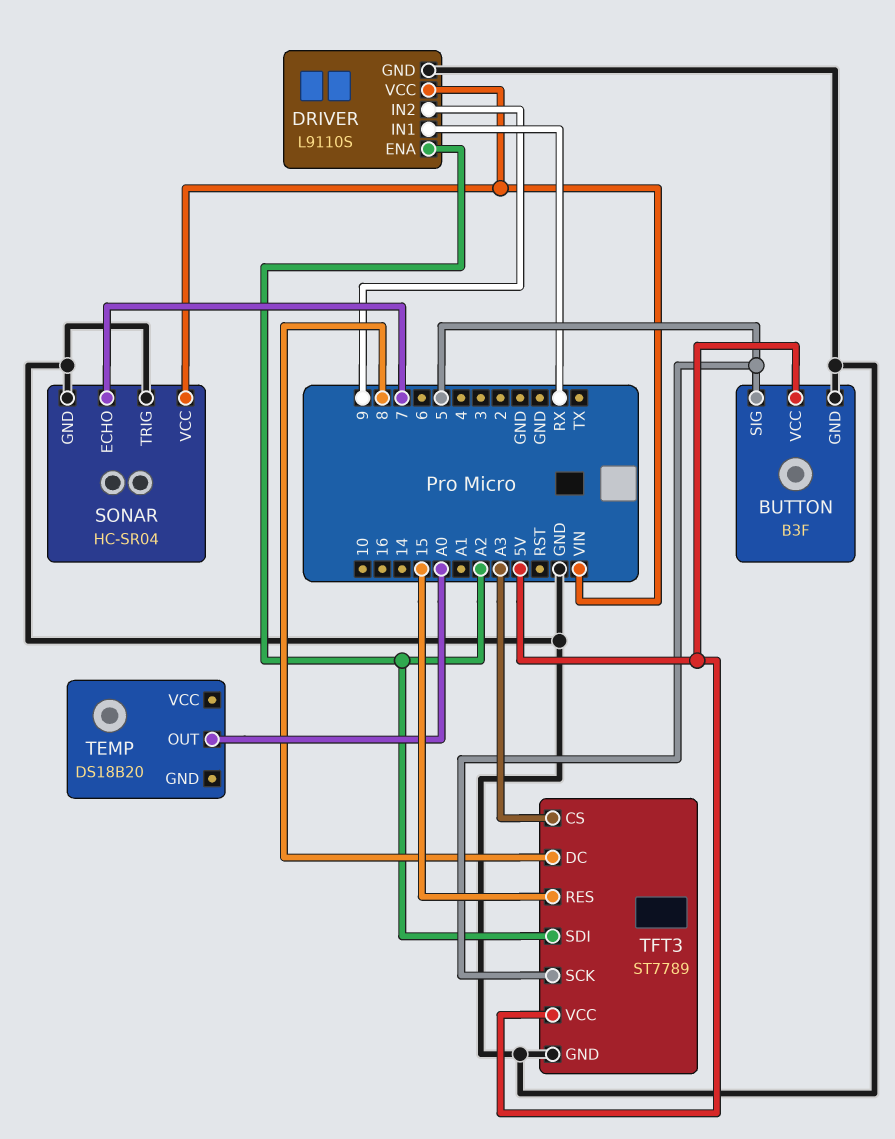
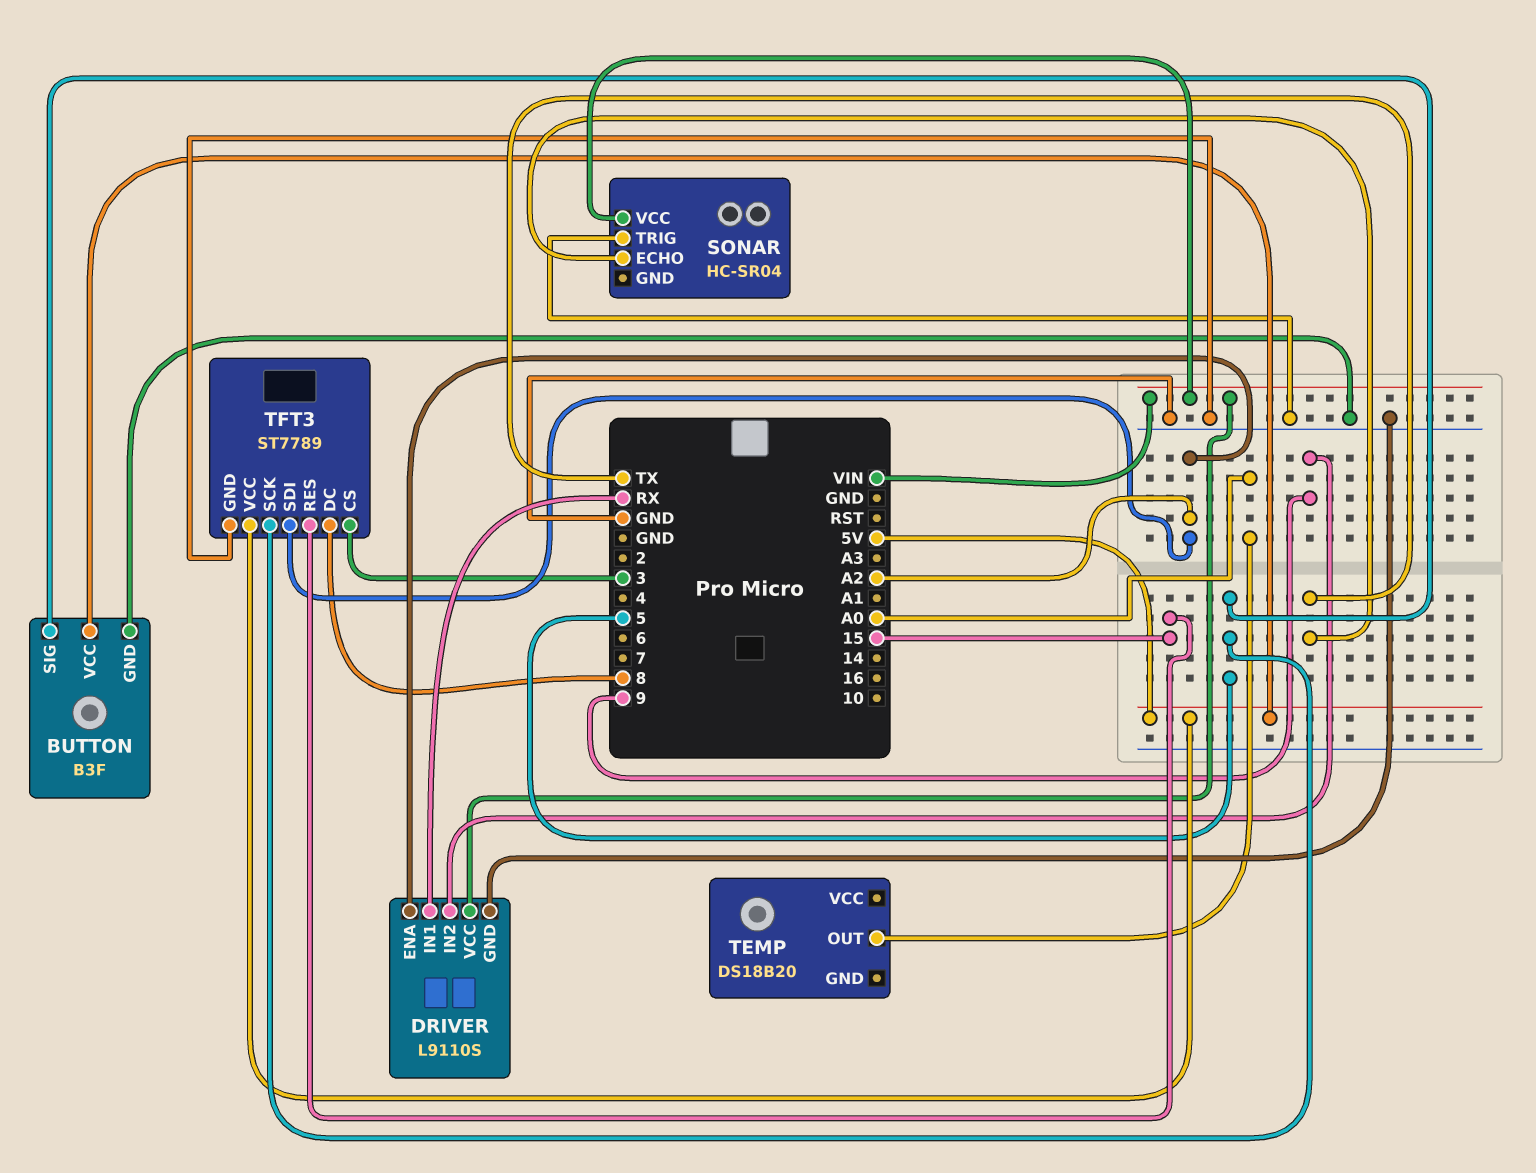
SONAR pin ECHO: 7 -> TX
SONAR pin GND: GND -> none
TFT3 pin CS: A3 -> 3

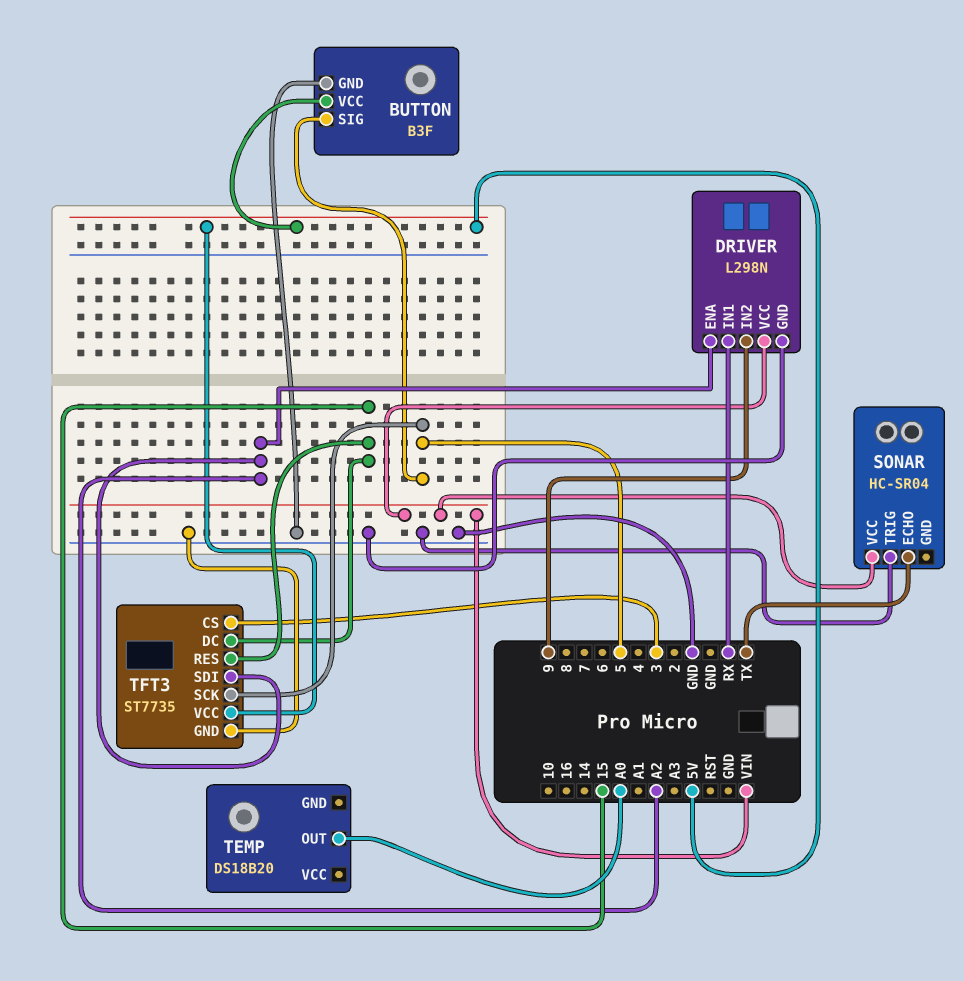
DRIVER: L9110S -> L298N
TFT3: ST7789 -> ST7735
TFT3 pin DC: 8 -> 15

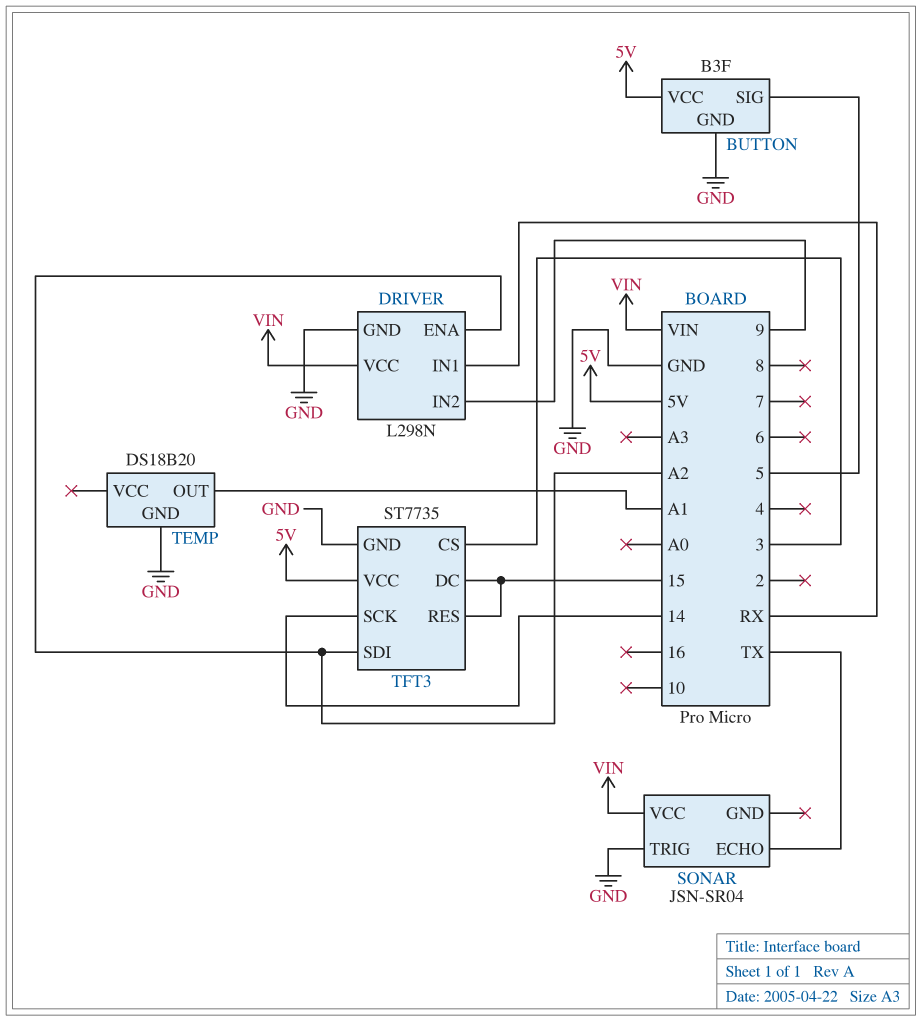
SONAR: HC-SR04 -> JSN-SR04
TEMP pin GND: none -> GND
TEMP pin OUT: A0 -> A1
TFT3 pin SCK: 5 -> 14

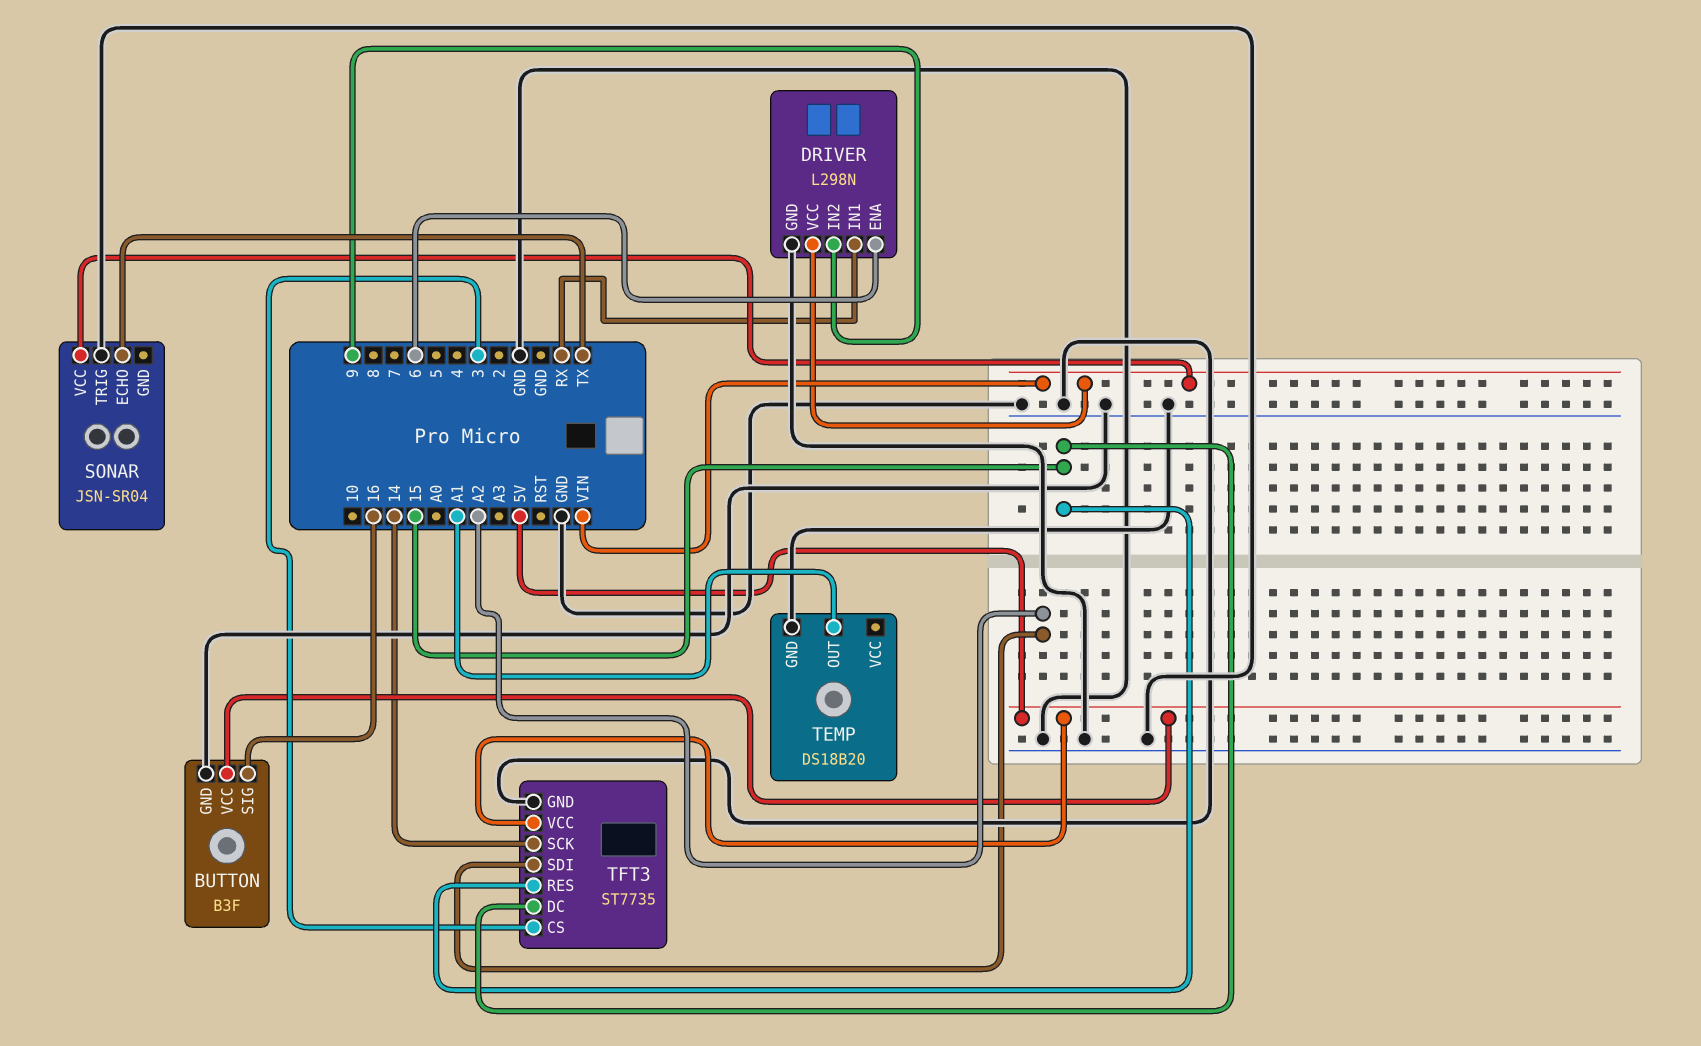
BUTTON pin SIG: 5 -> 16
DRIVER pin ENA: A2 -> 6

